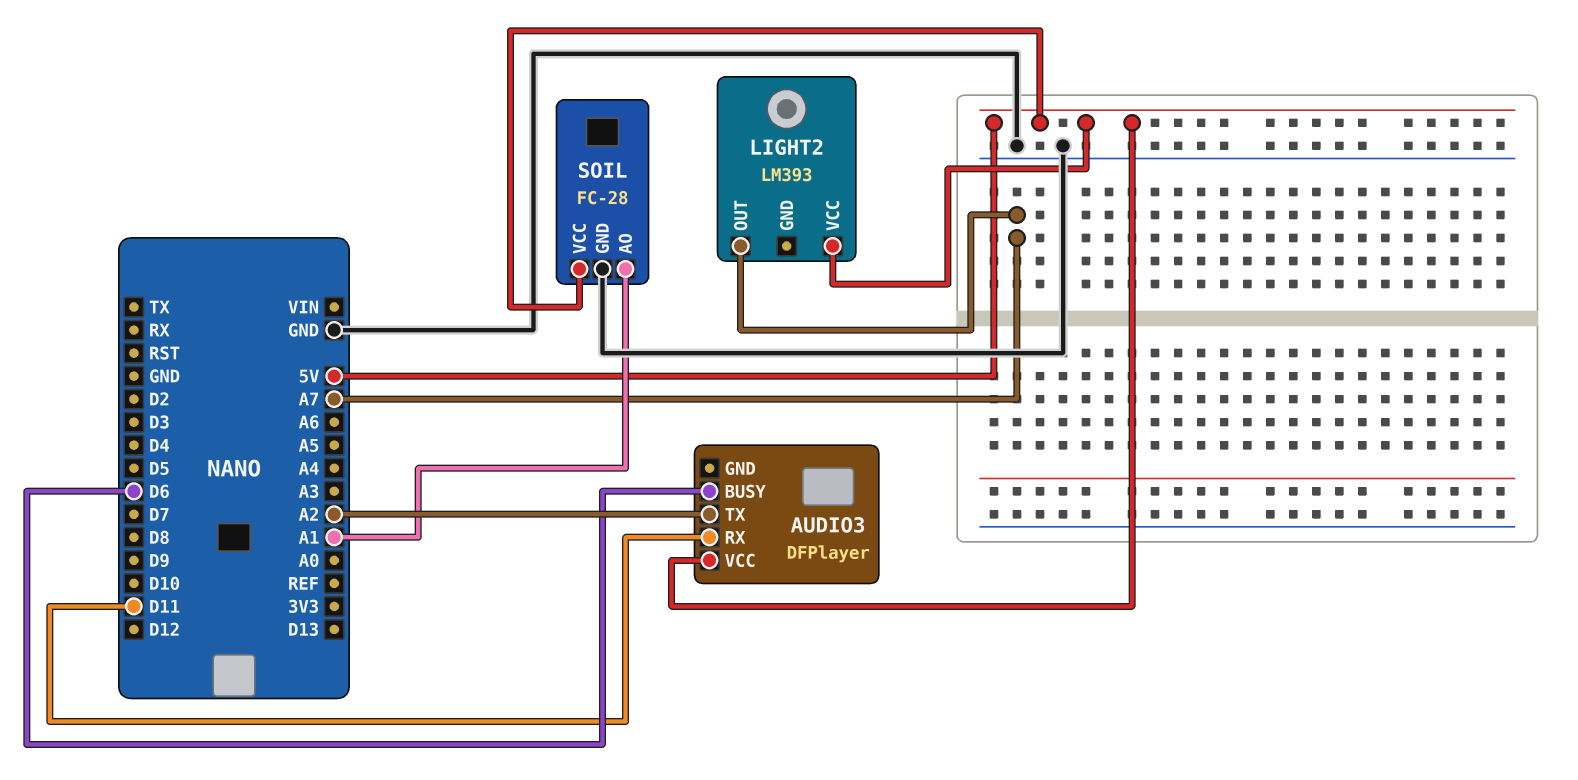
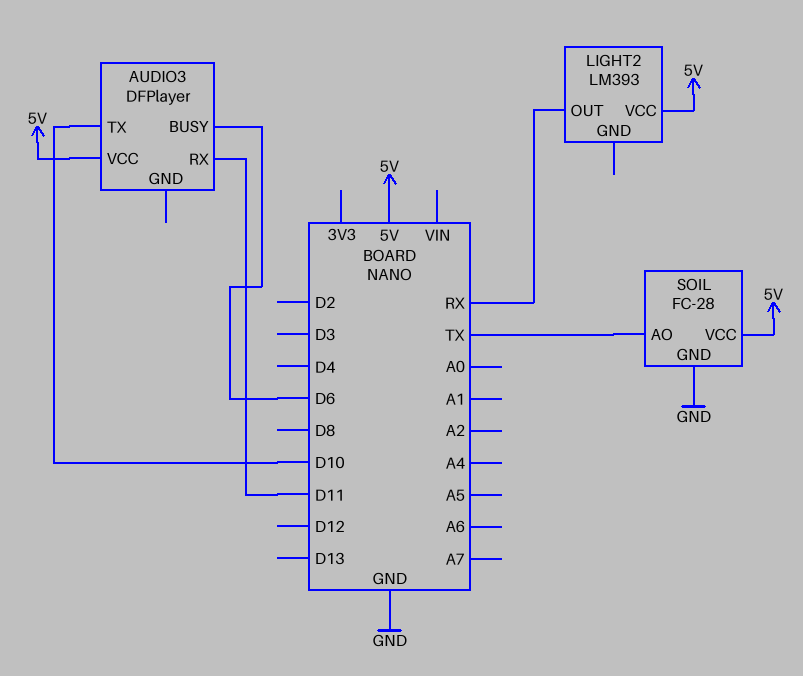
AUDIO3 pin TX: A2 -> D10
LIGHT2 pin OUT: A7 -> RX
SOIL pin AO: A1 -> TX

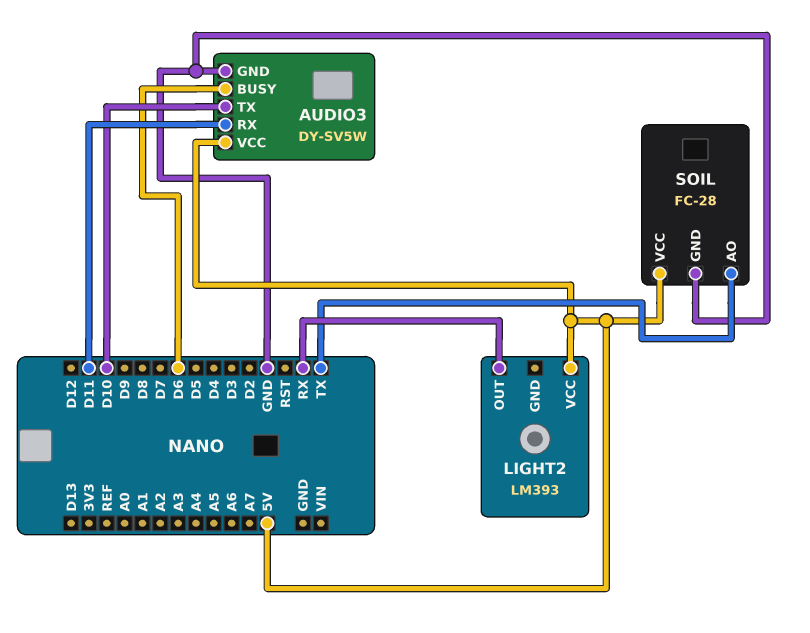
AUDIO3: DFPlayer -> DY-SV5W
AUDIO3 pin GND: none -> GND

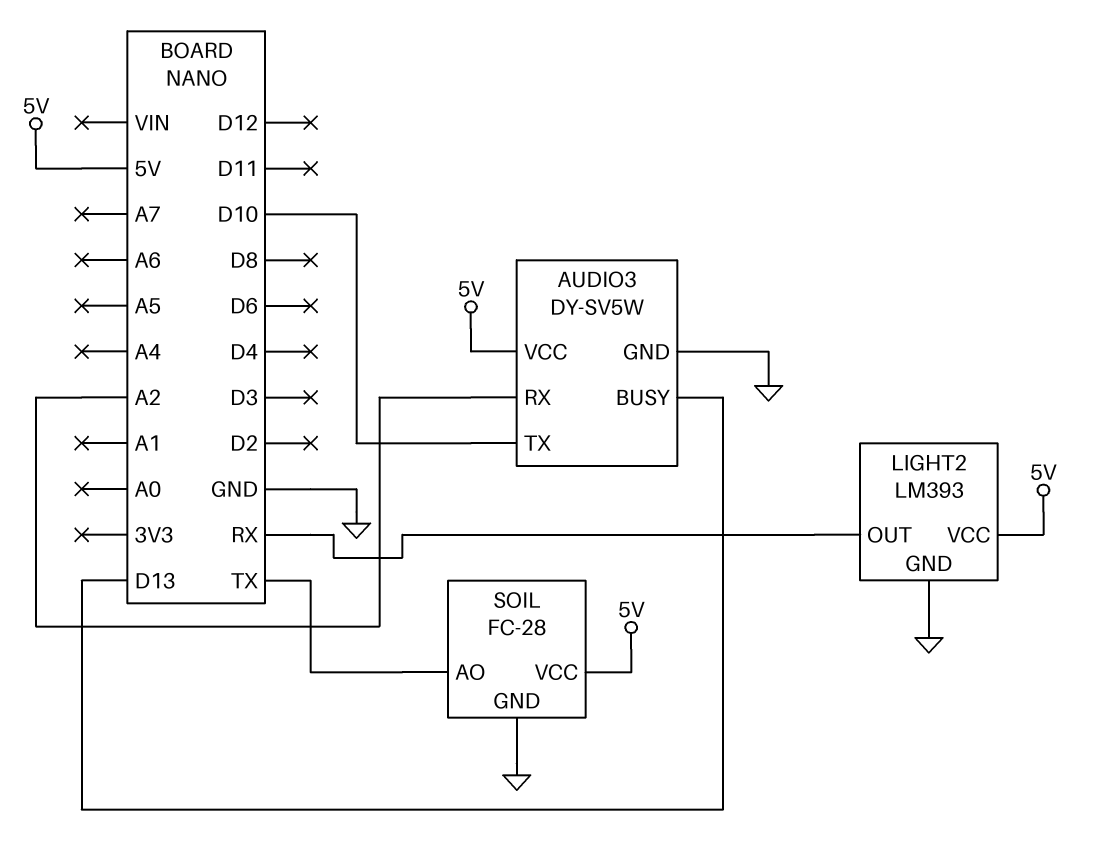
AUDIO3 pin BUSY: D6 -> D13
AUDIO3 pin RX: D11 -> A2
LIGHT2 pin GND: none -> GND

